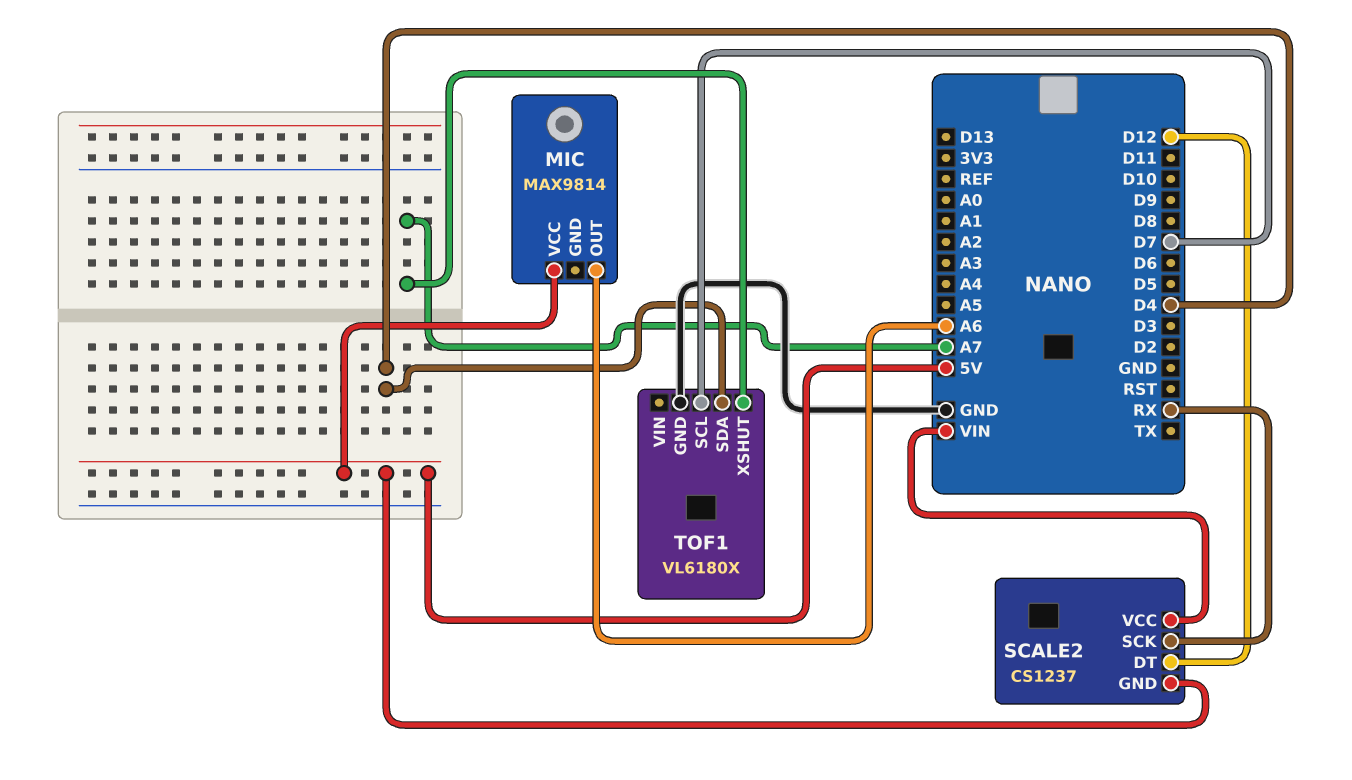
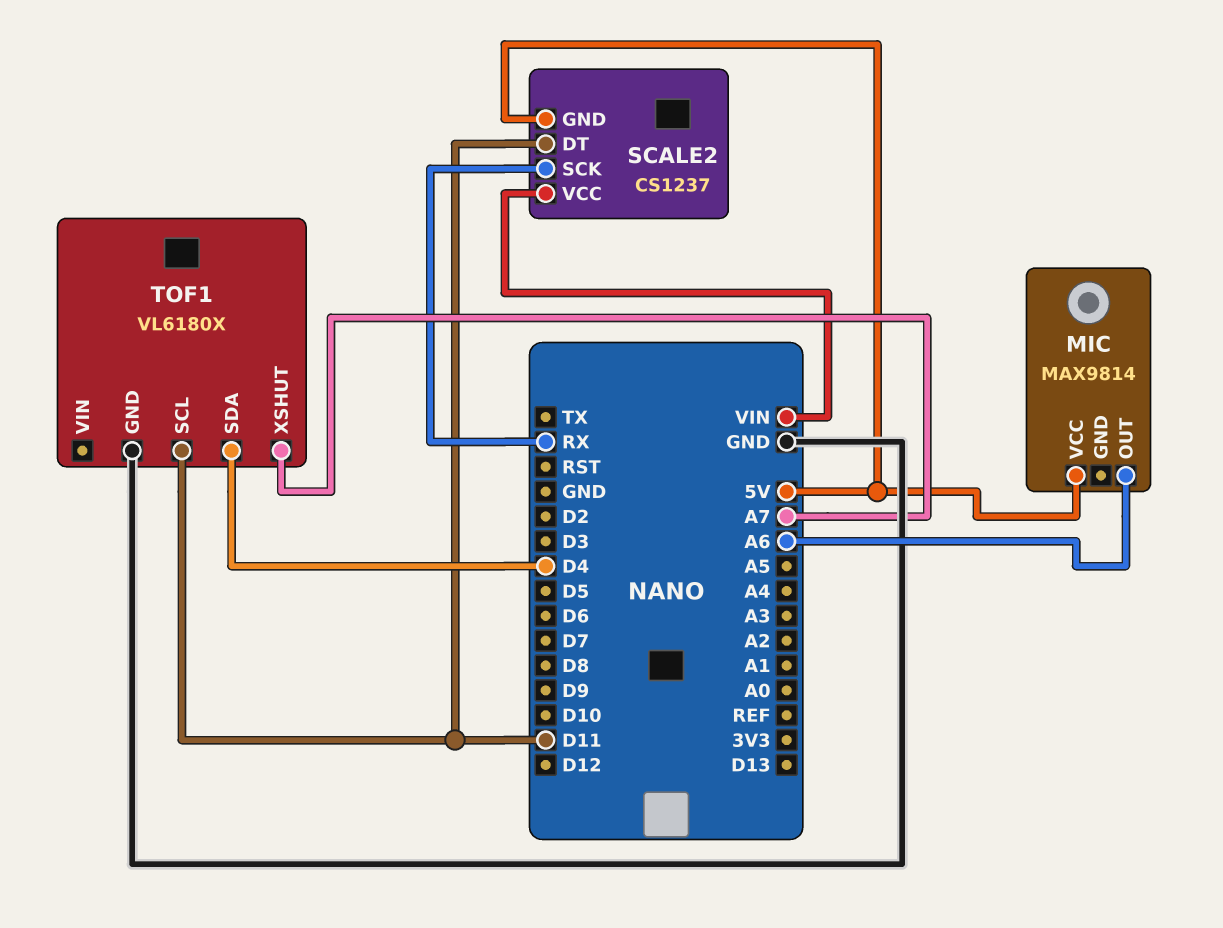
SCALE2 pin DT: D12 -> D11
TOF1 pin SCL: D7 -> D11

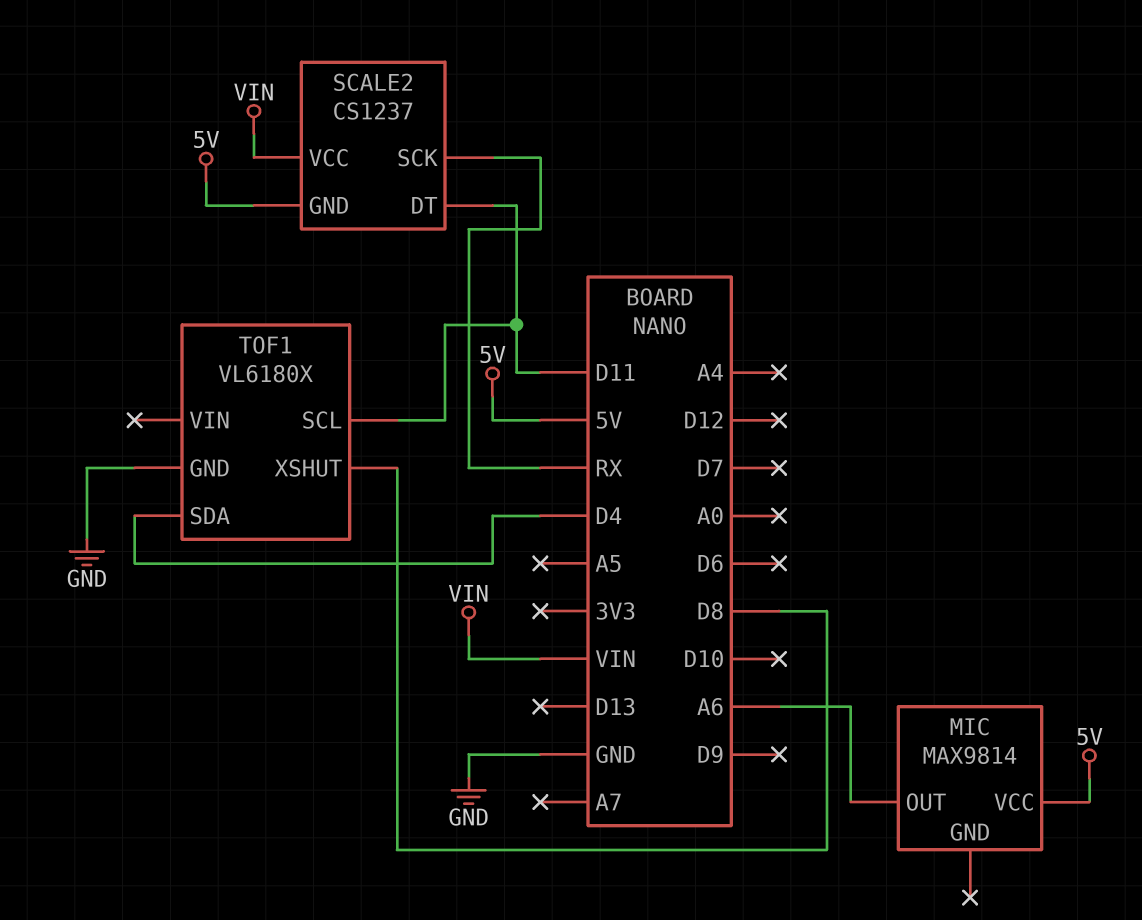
TOF1 pin XSHUT: A7 -> D8

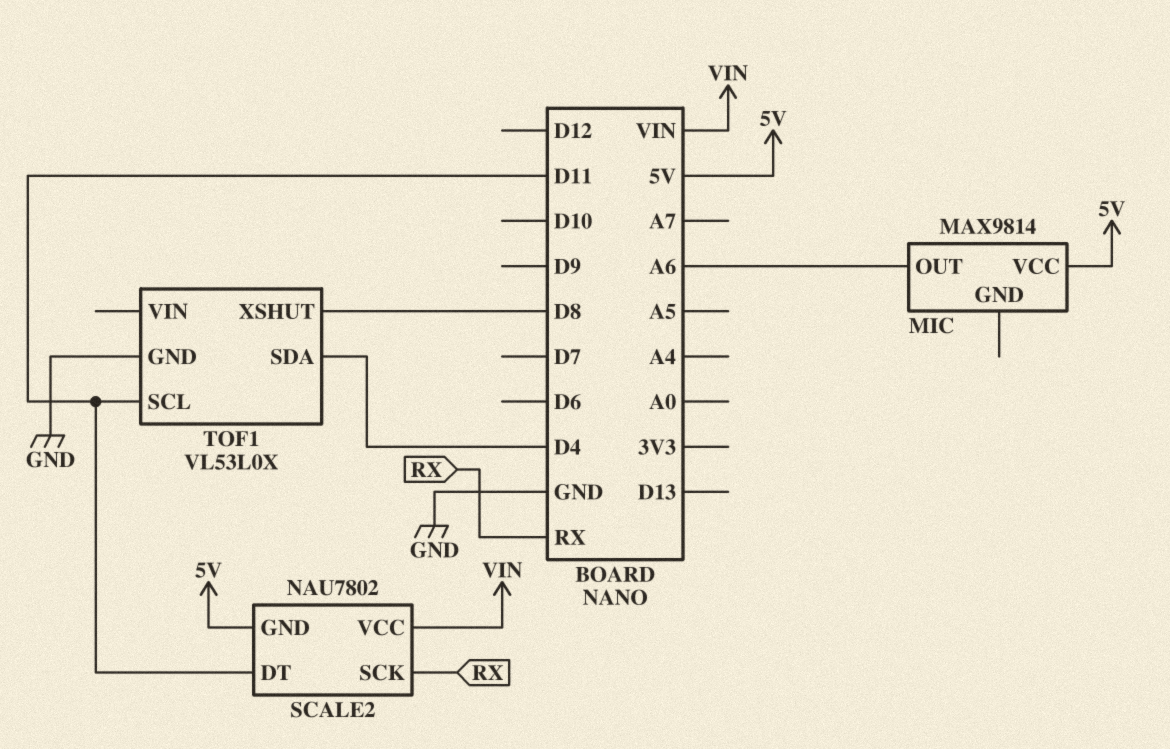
SCALE2: CS1237 -> NAU7802
TOF1: VL6180X -> VL53L0X

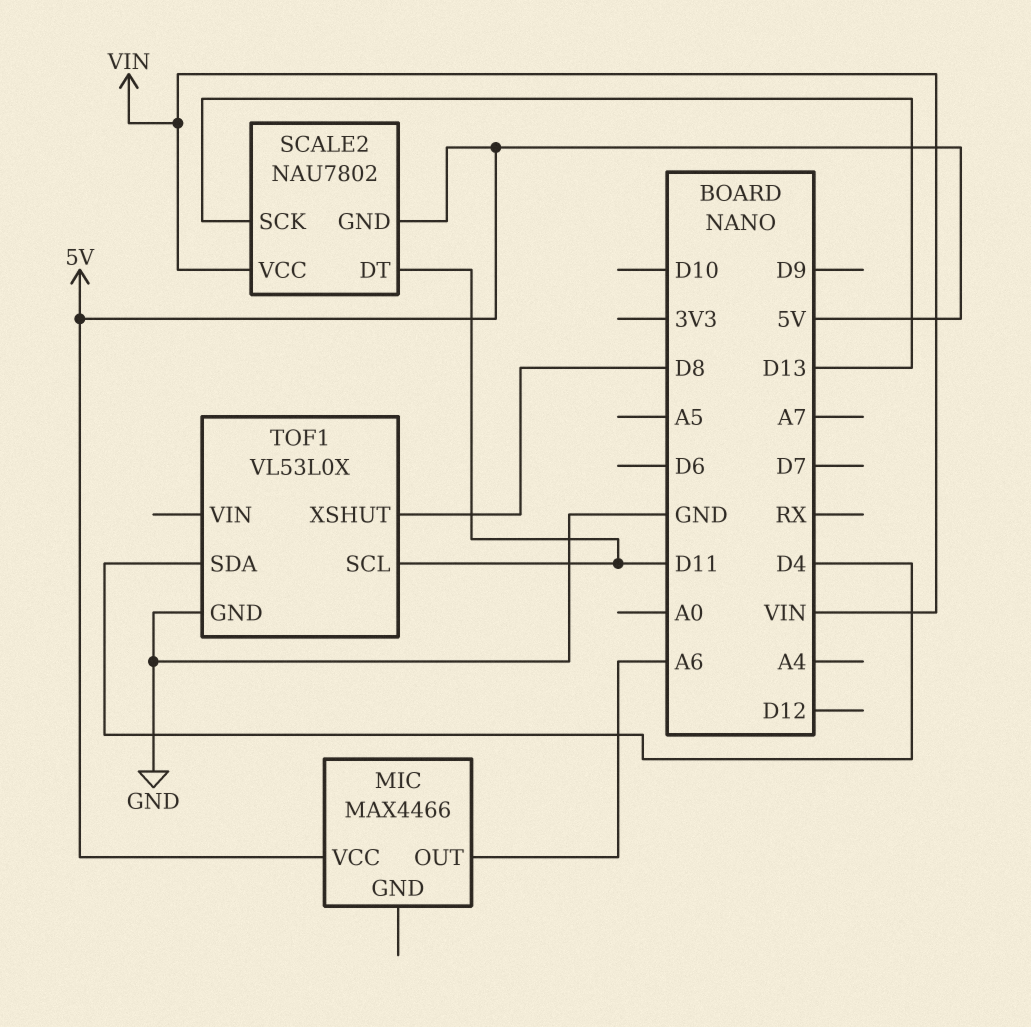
MIC: MAX9814 -> MAX4466
SCALE2 pin SCK: RX -> D13

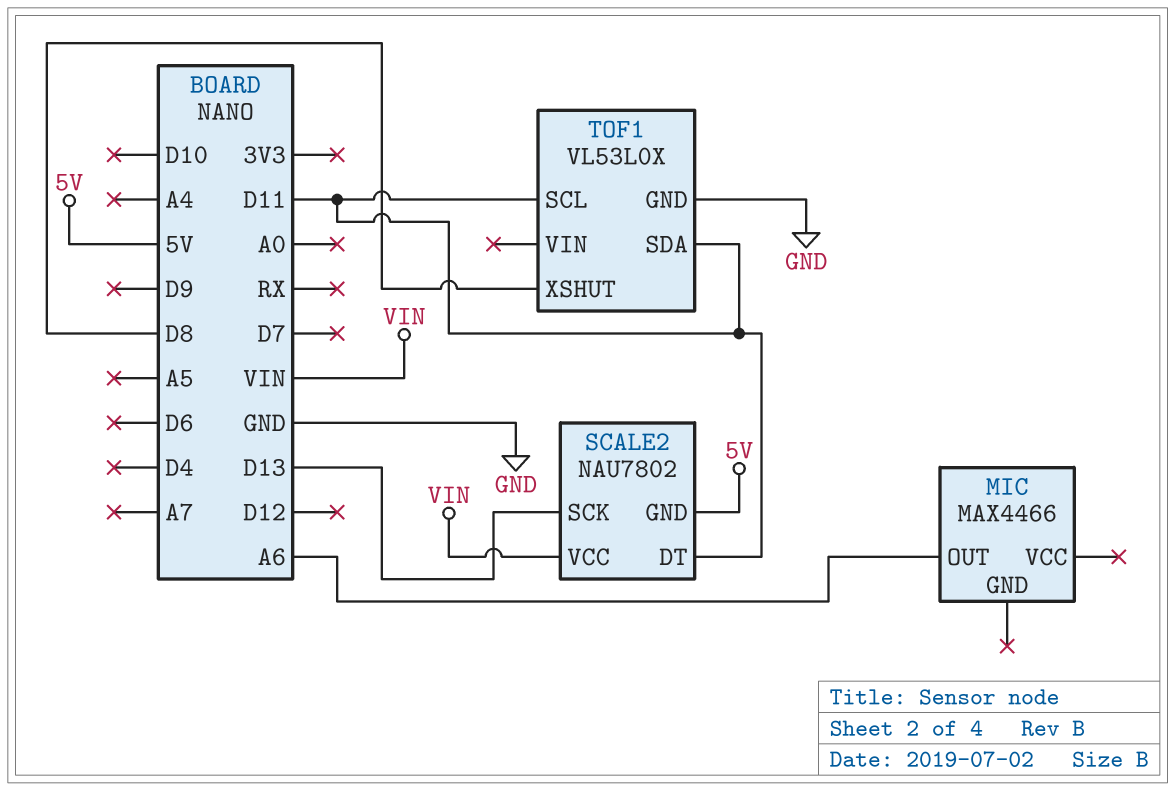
MIC pin VCC: 5V -> none
TOF1 pin SDA: D4 -> D11

